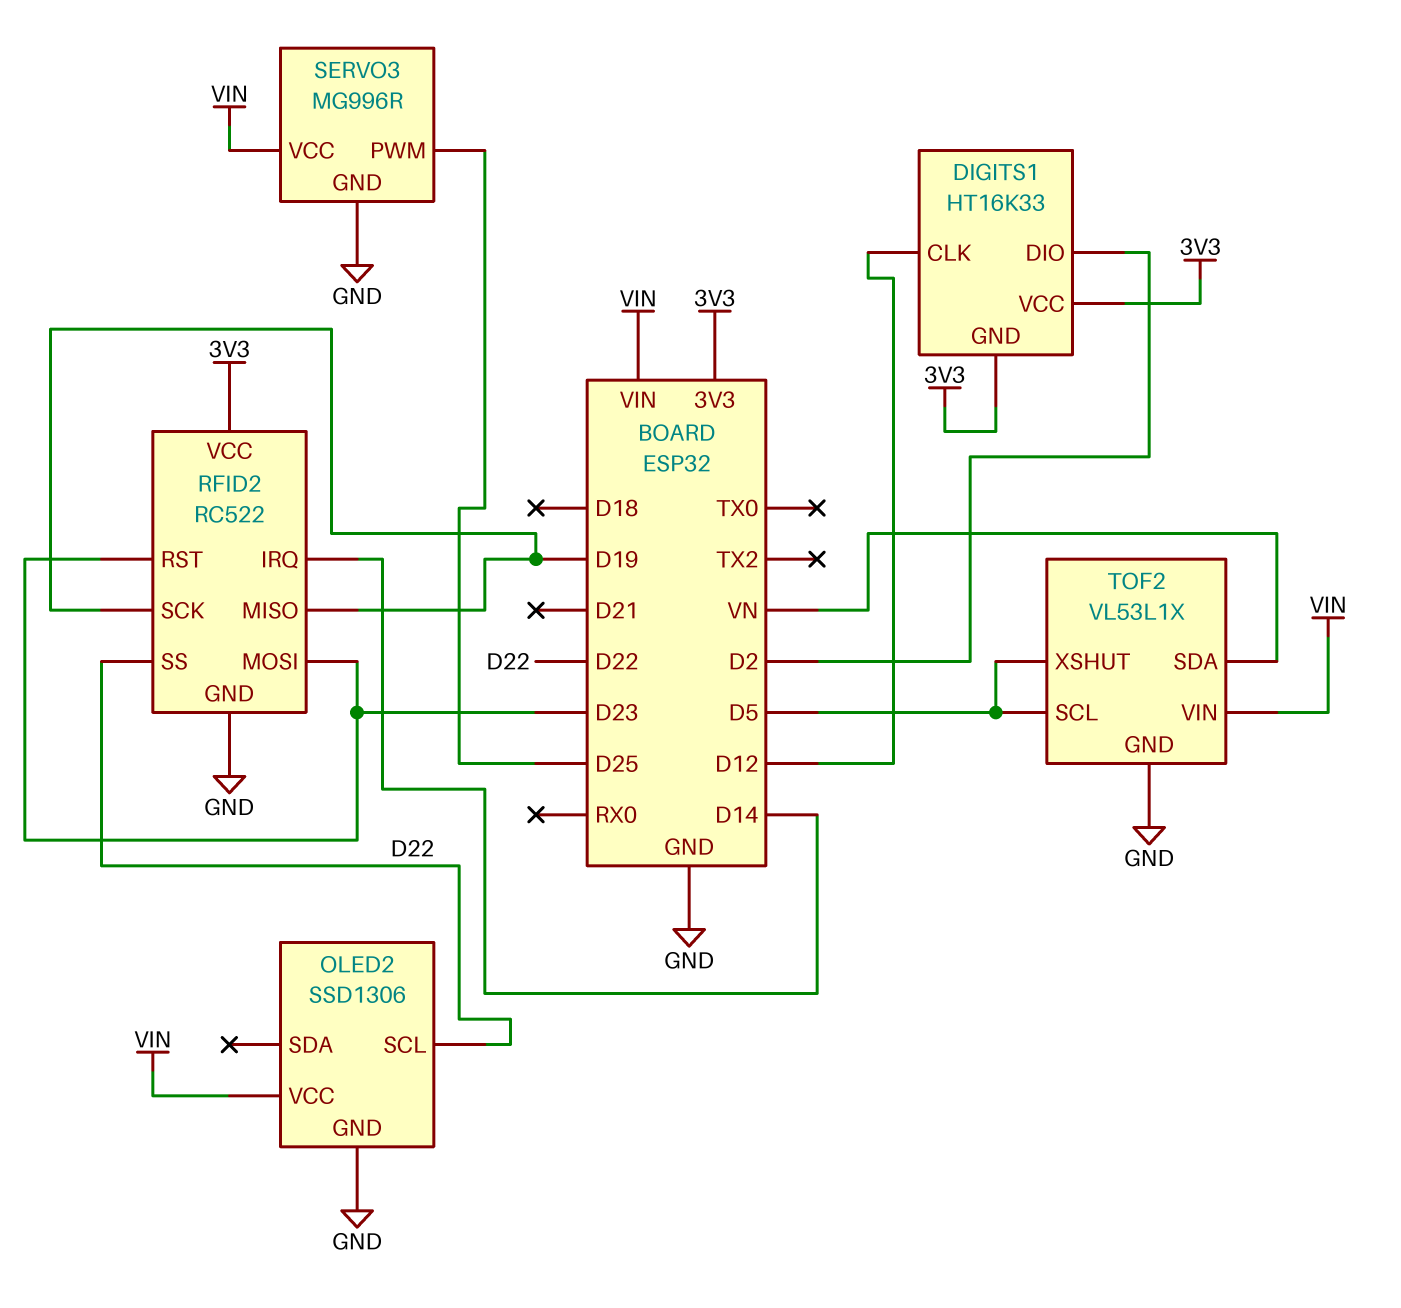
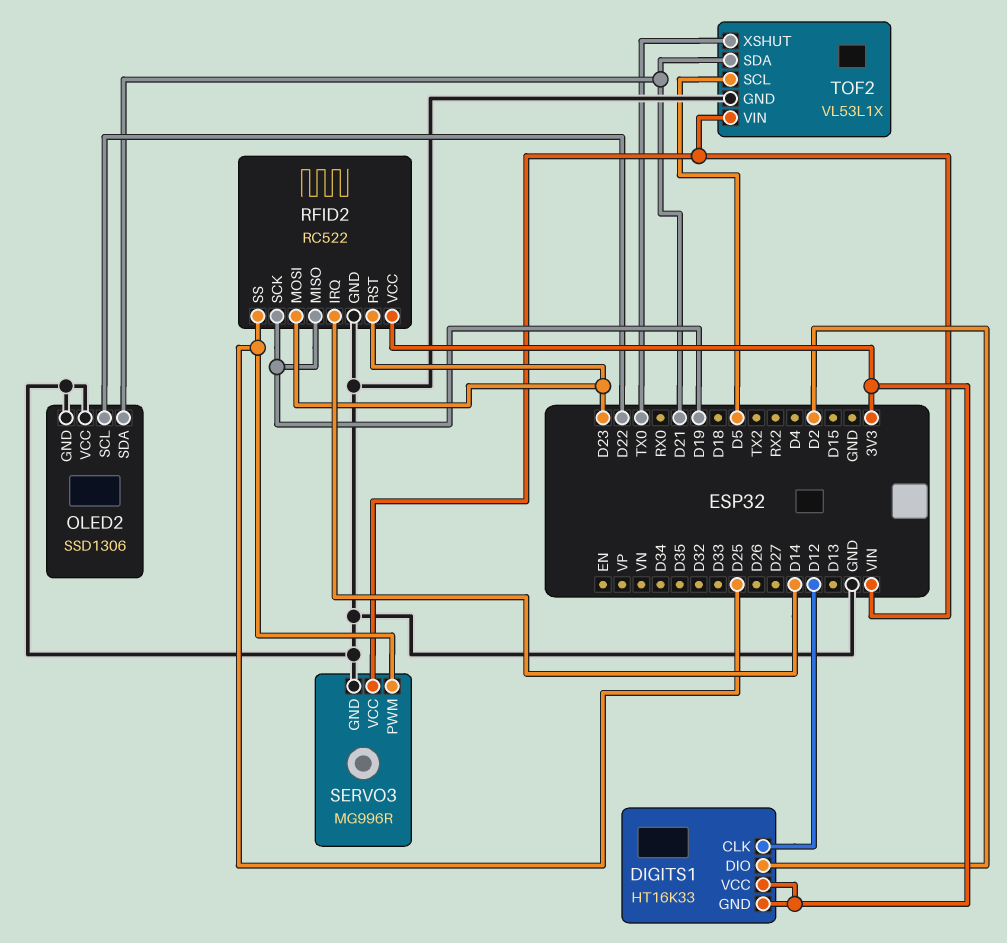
OLED2 pin SDA: none -> D21
OLED2 pin VCC: VIN -> GND
RFID2 pin SS: D22 -> D25
TOF2 pin SDA: VN -> D21
TOF2 pin XSHUT: D5 -> TX0

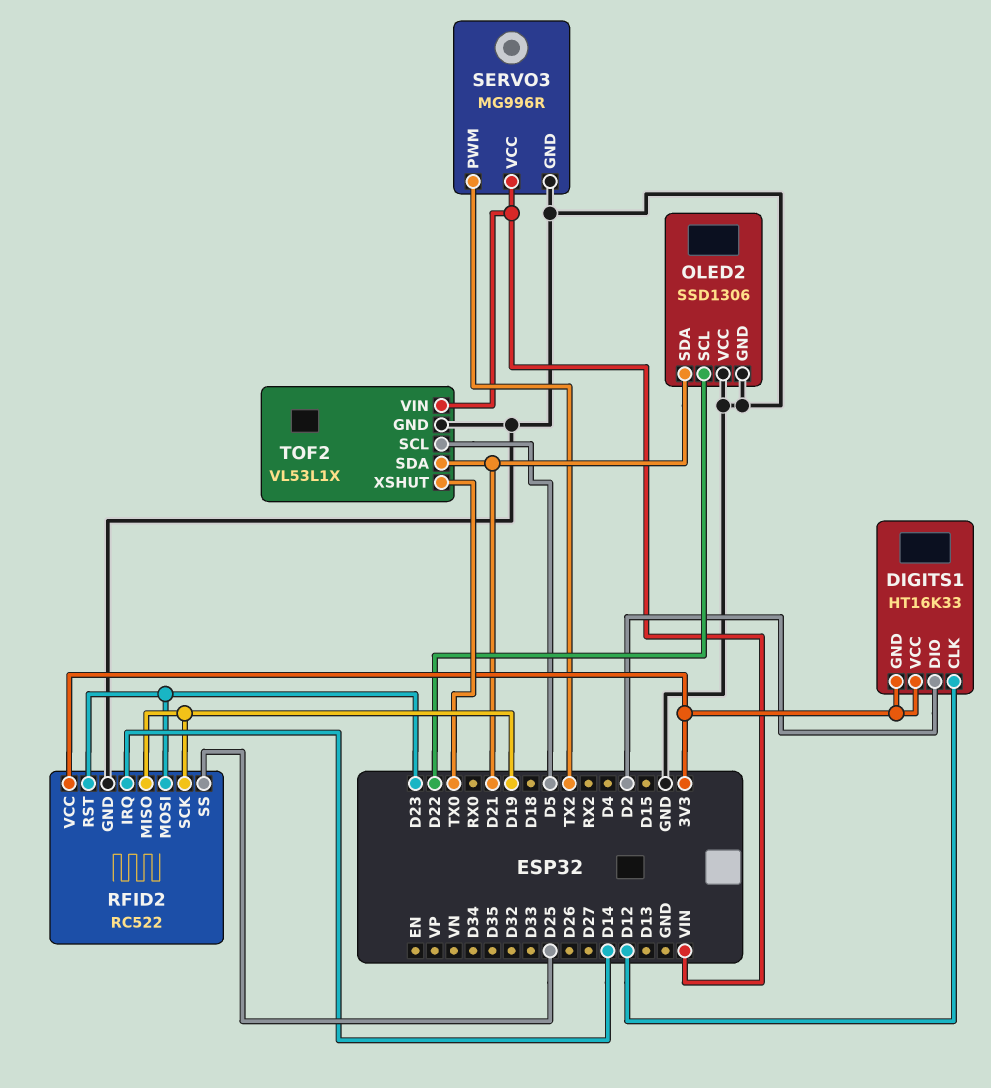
SERVO3 pin PWM: D25 -> TX2

